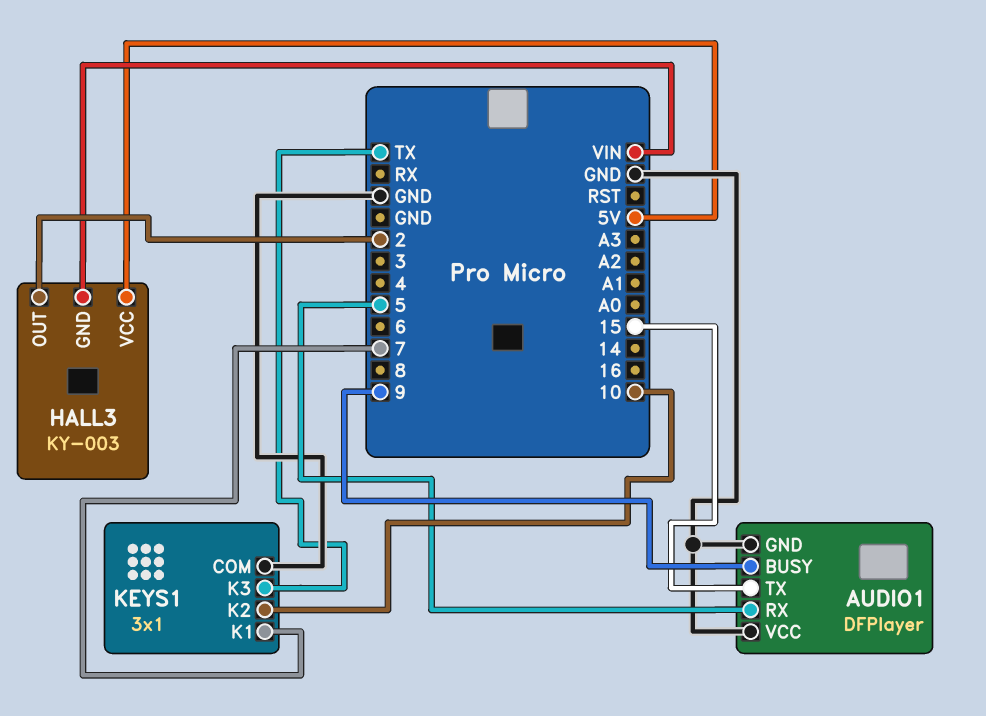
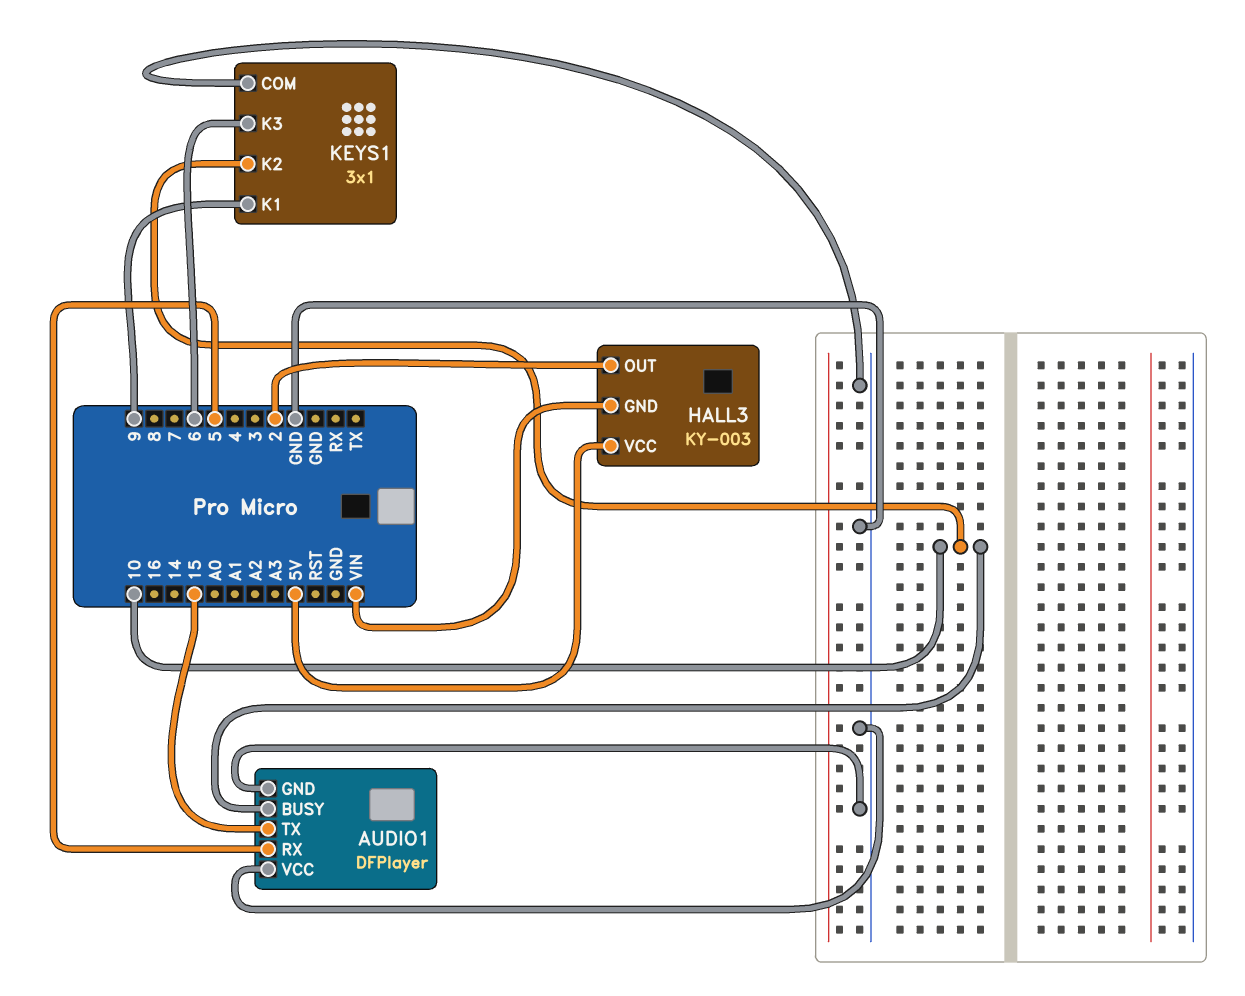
AUDIO1 pin BUSY: 9 -> 10
KEYS1 pin K1: 7 -> 9
KEYS1 pin K3: TX -> 6

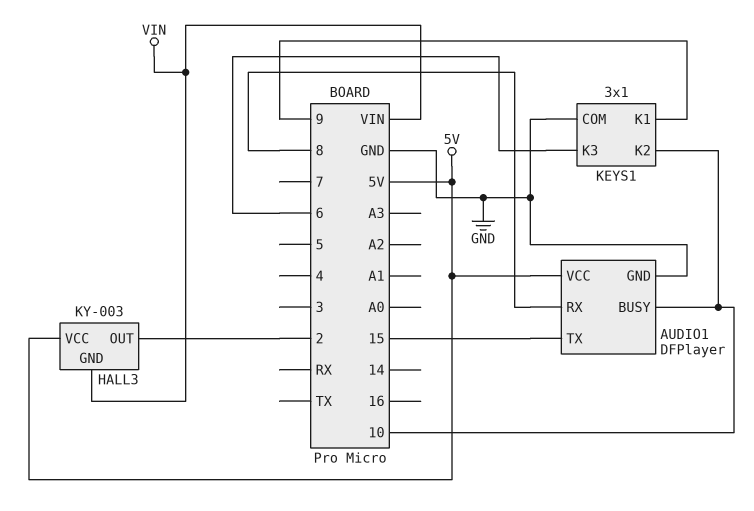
AUDIO1 pin RX: 5 -> 8
AUDIO1 pin VCC: GND -> 5V

